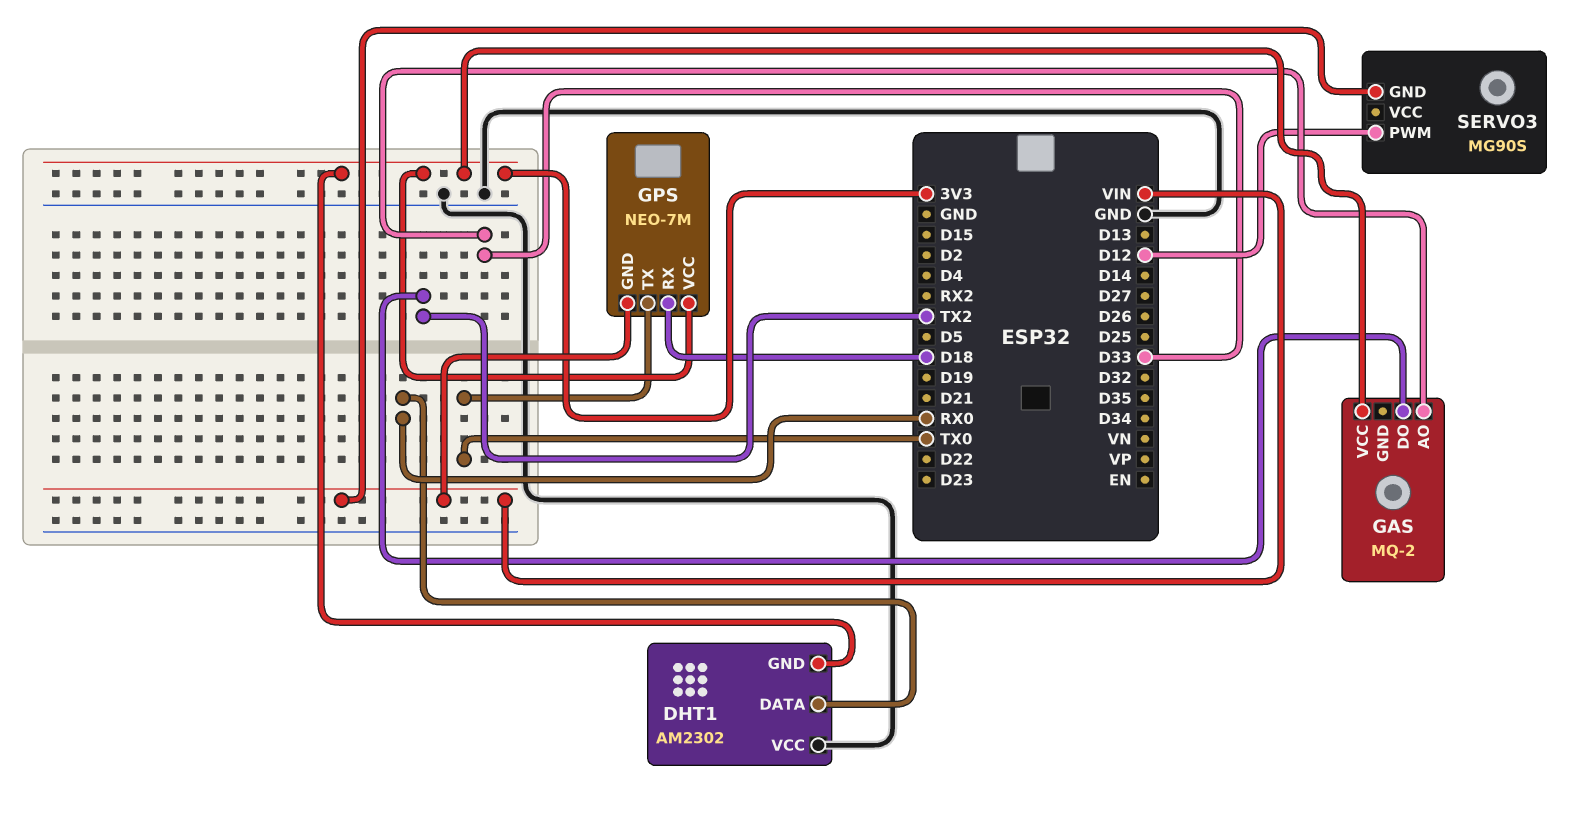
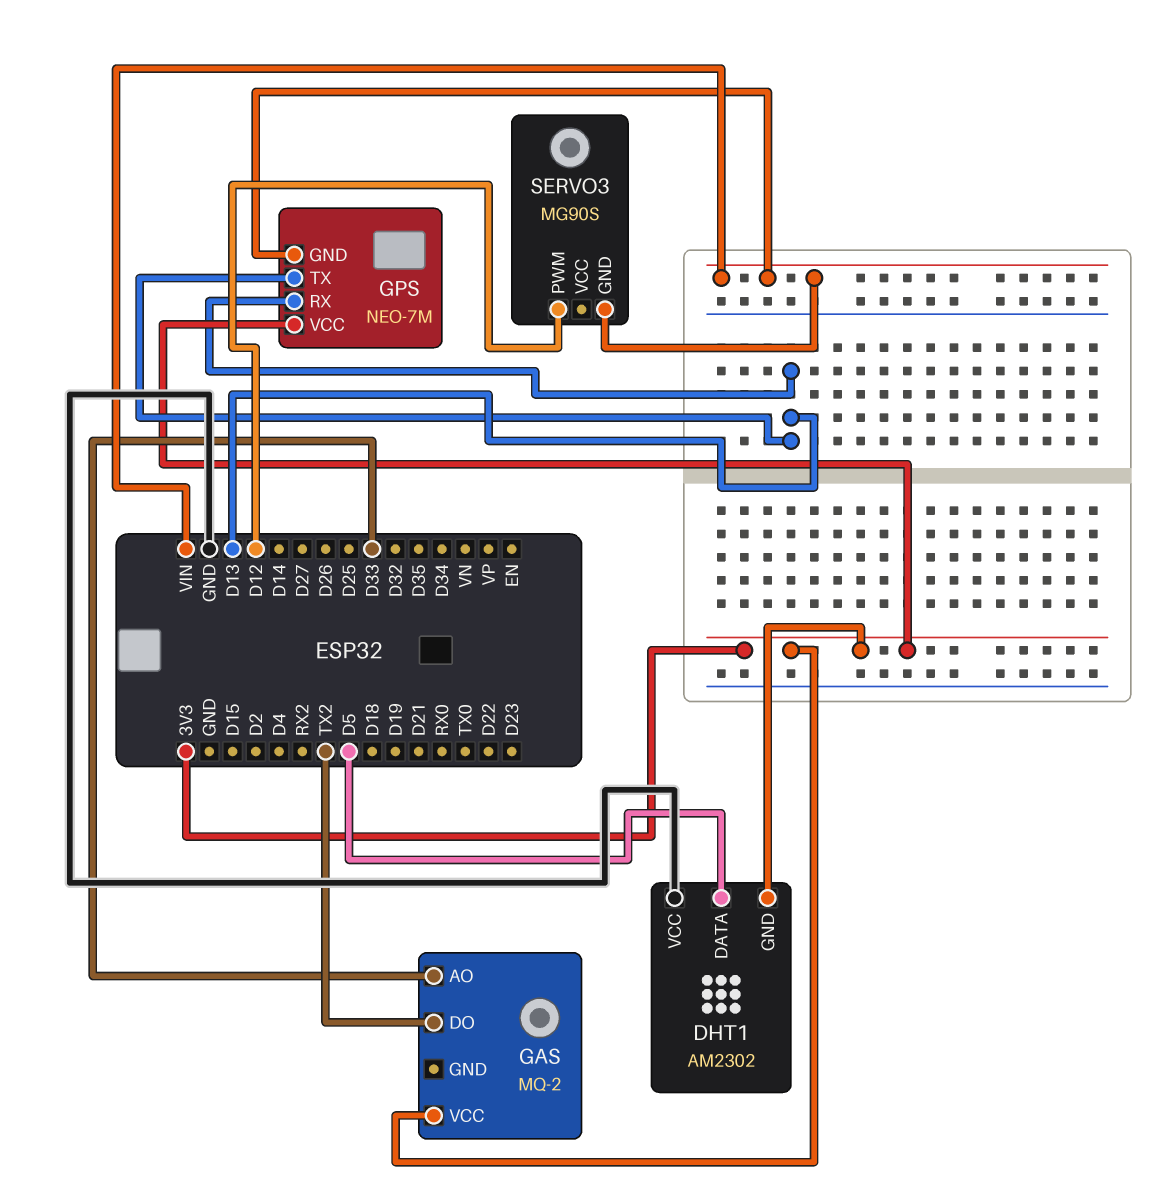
DHT1 pin DATA: RX0 -> D5
GPS pin RX: D18 -> D13
GPS pin TX: TX0 -> D13

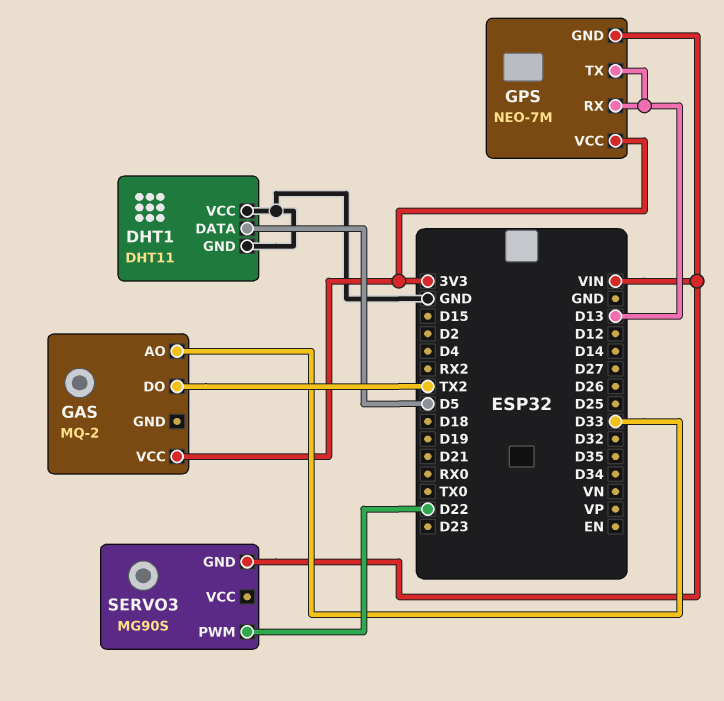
DHT1: AM2302 -> DHT11
DHT1 pin GND: 3V3 -> GND
SERVO3 pin PWM: D12 -> D22

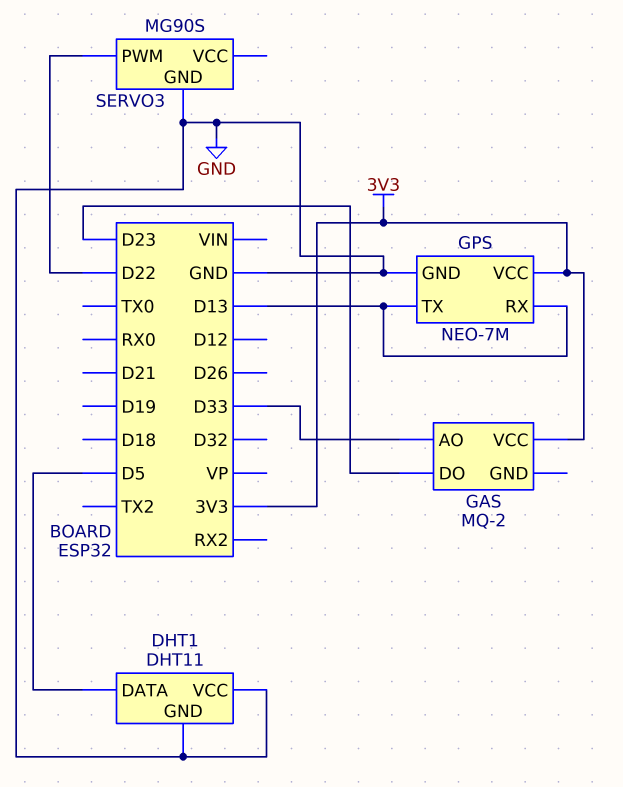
GAS pin DO: TX2 -> D23
GPS pin GND: VIN -> GND
SERVO3 pin GND: VIN -> GND

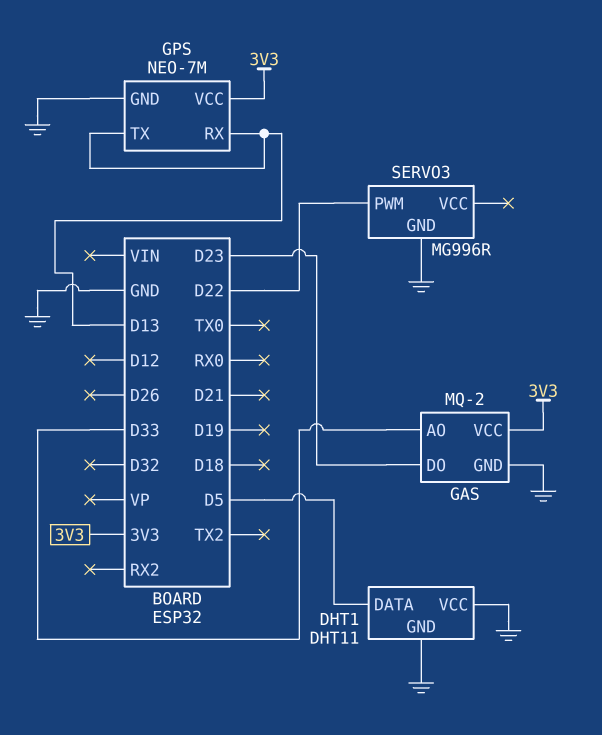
GAS pin GND: none -> GND
SERVO3: MG90S -> MG996R

